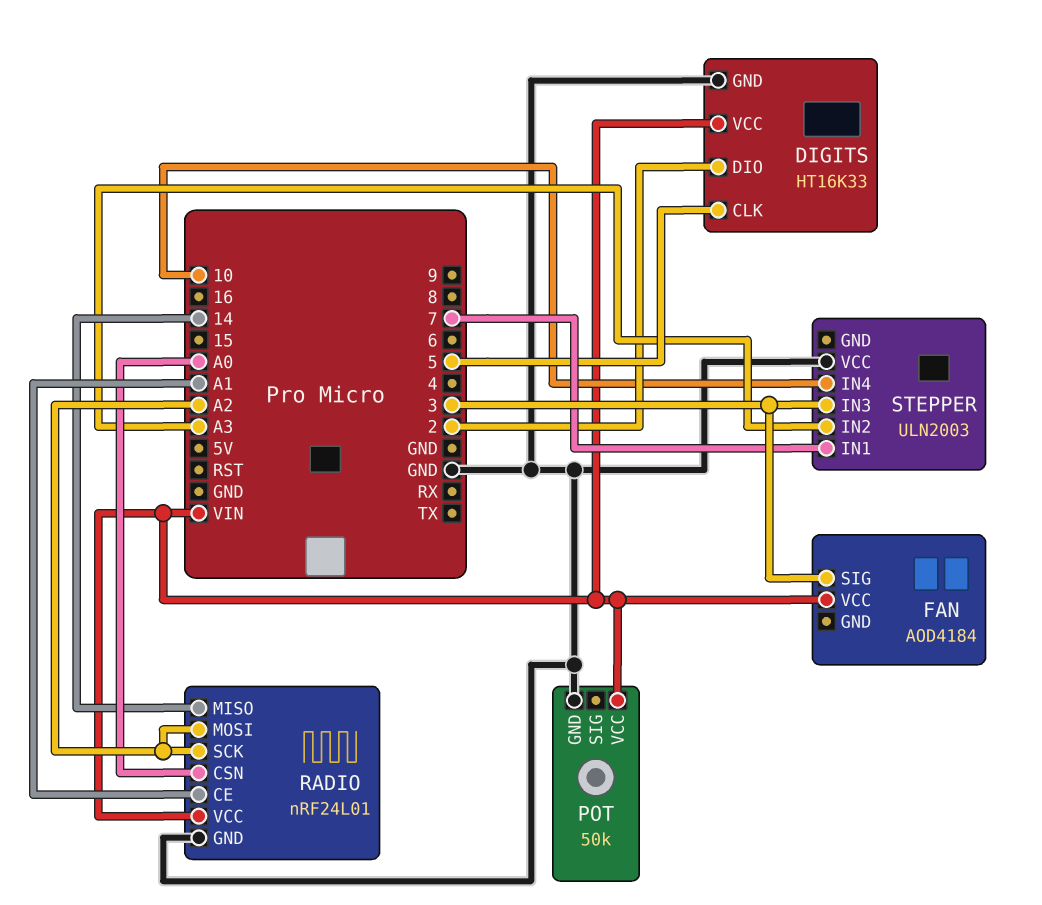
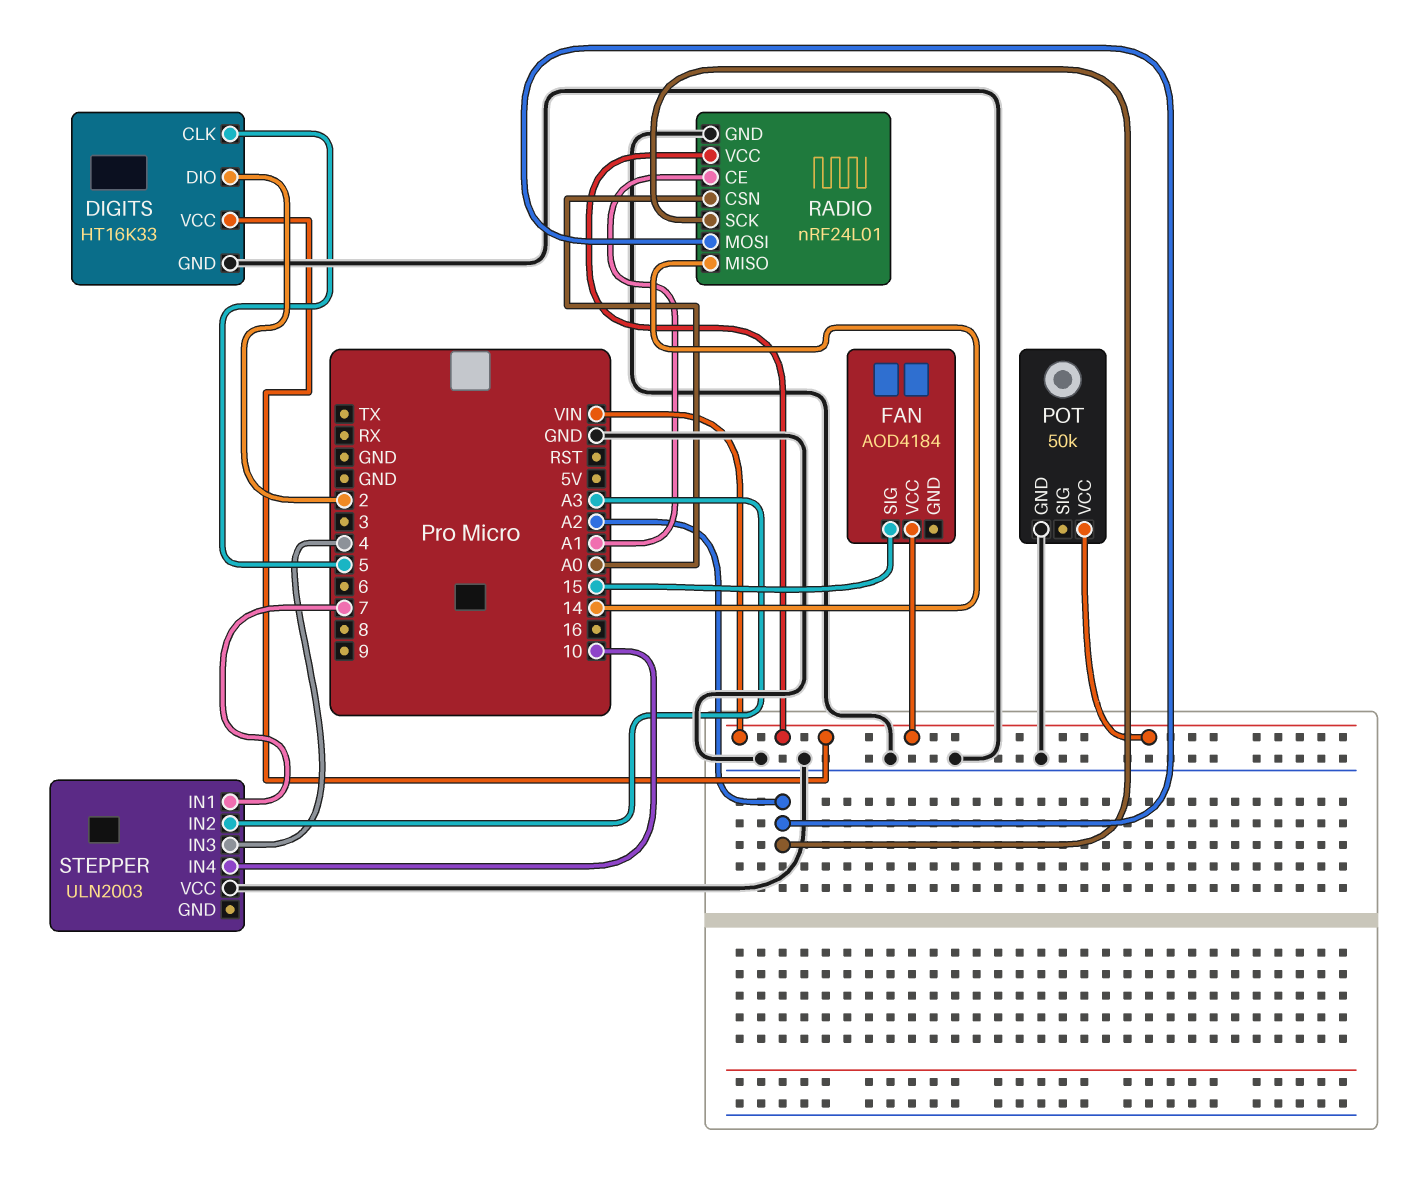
FAN pin SIG: 3 -> 15
STEPPER pin IN3: 3 -> 4

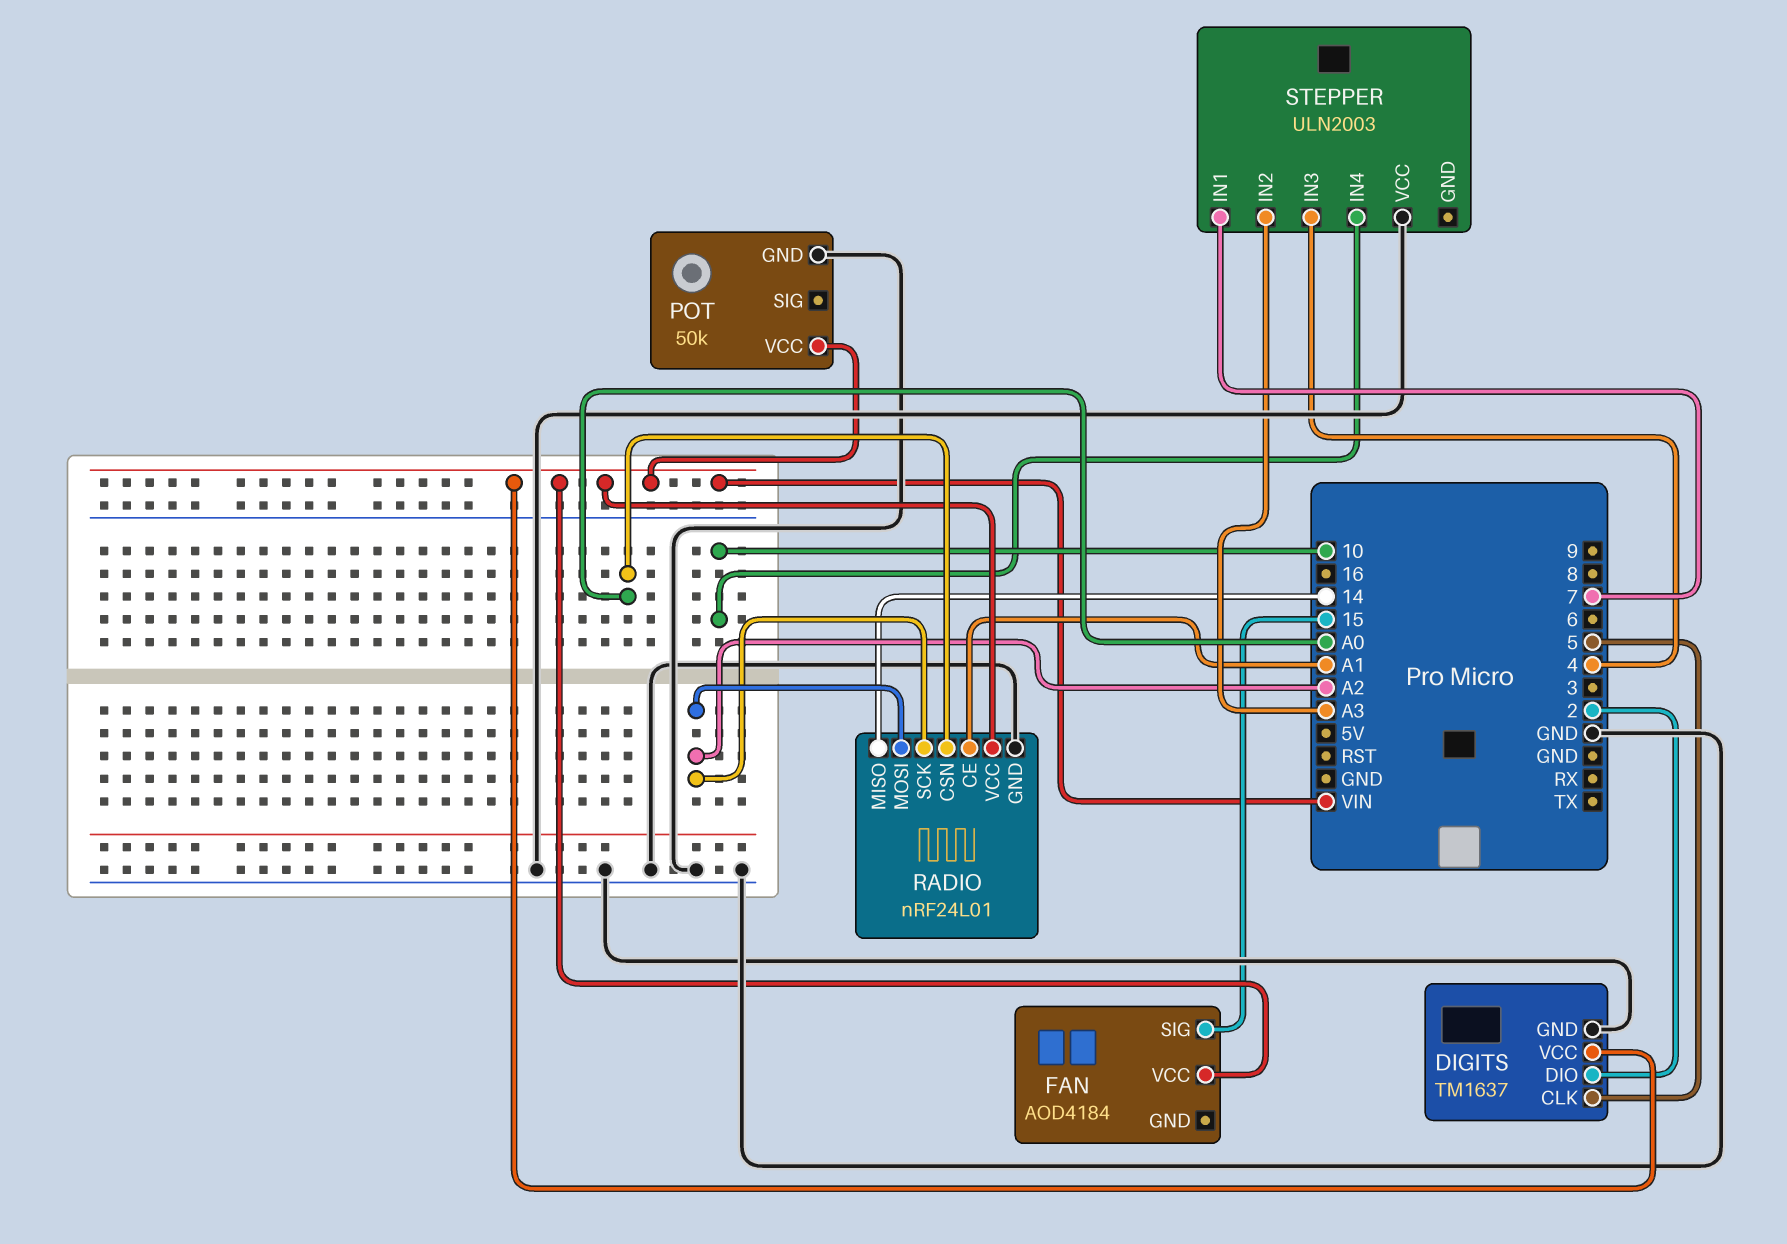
DIGITS: HT16K33 -> TM1637

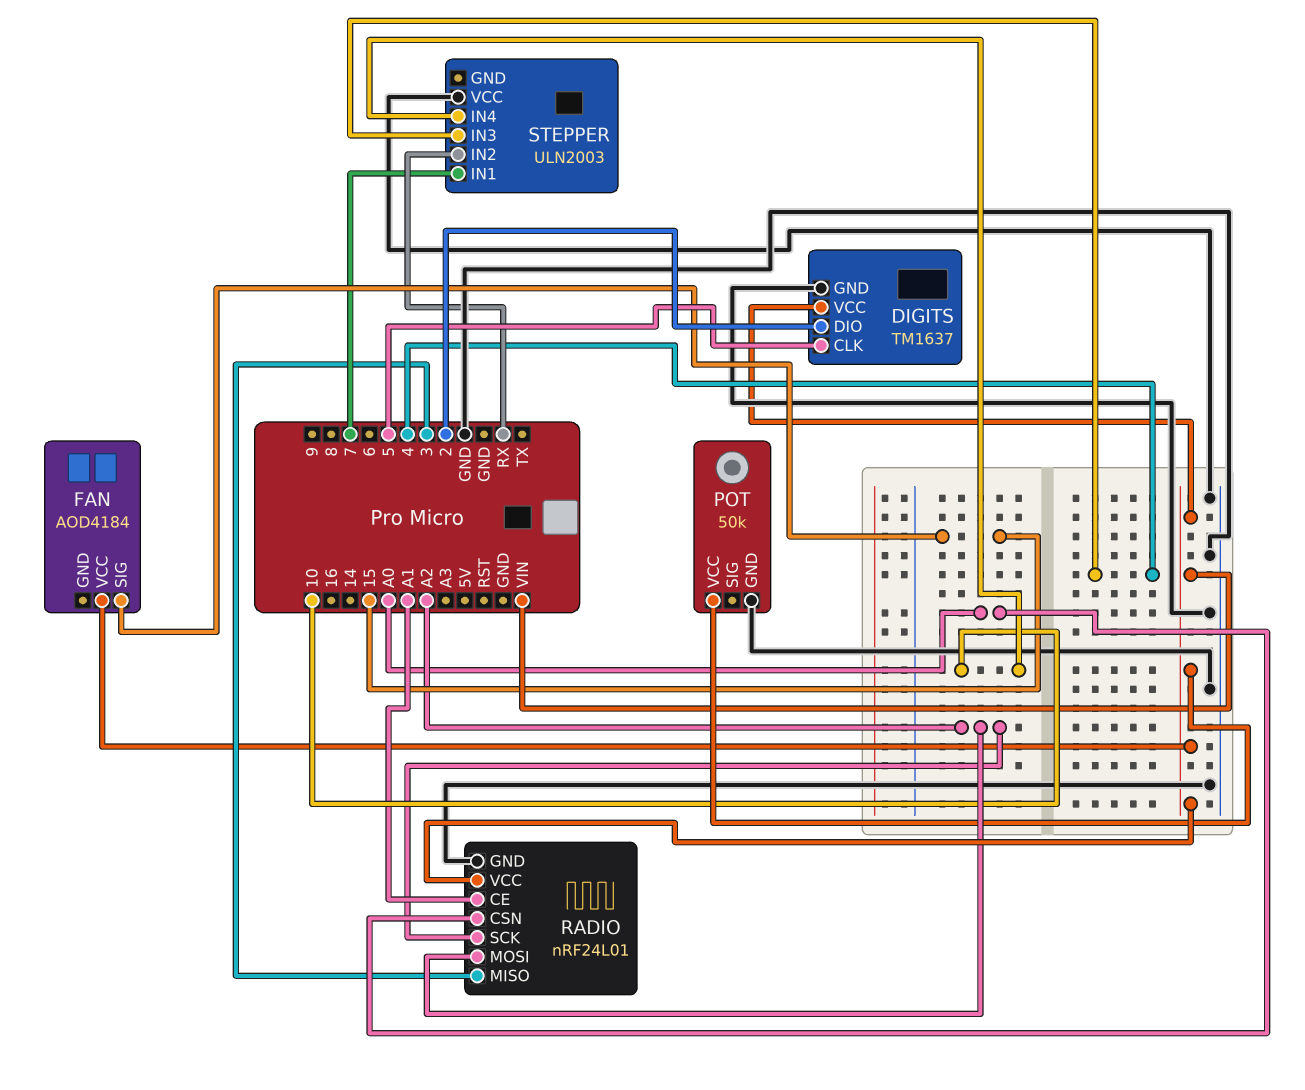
RADIO pin MISO: 14 -> 3
STEPPER pin IN2: A3 -> RX

